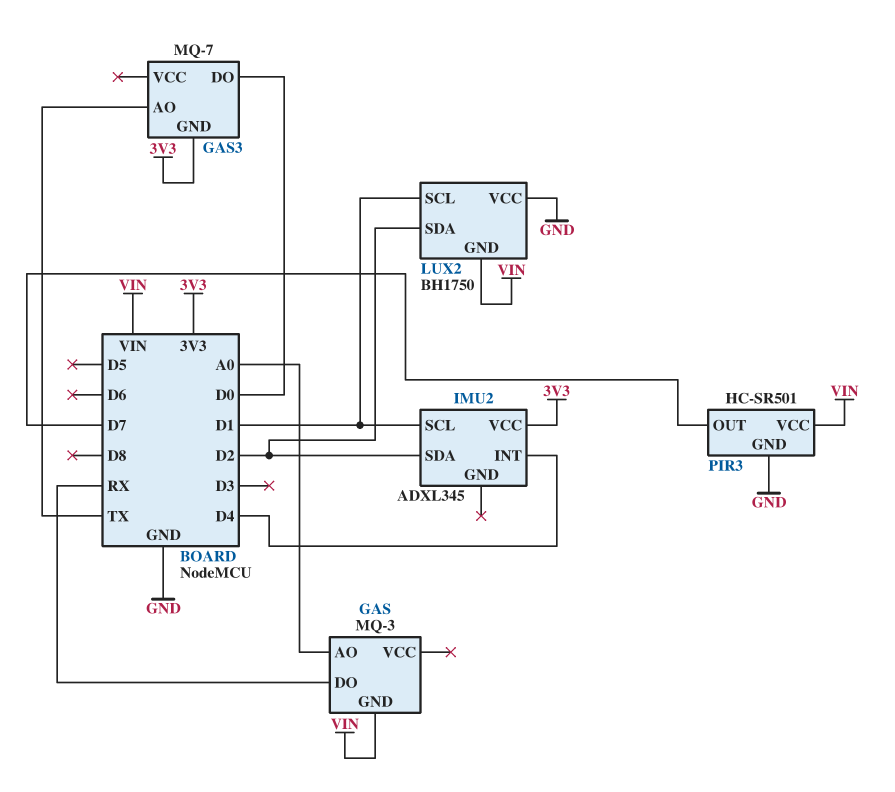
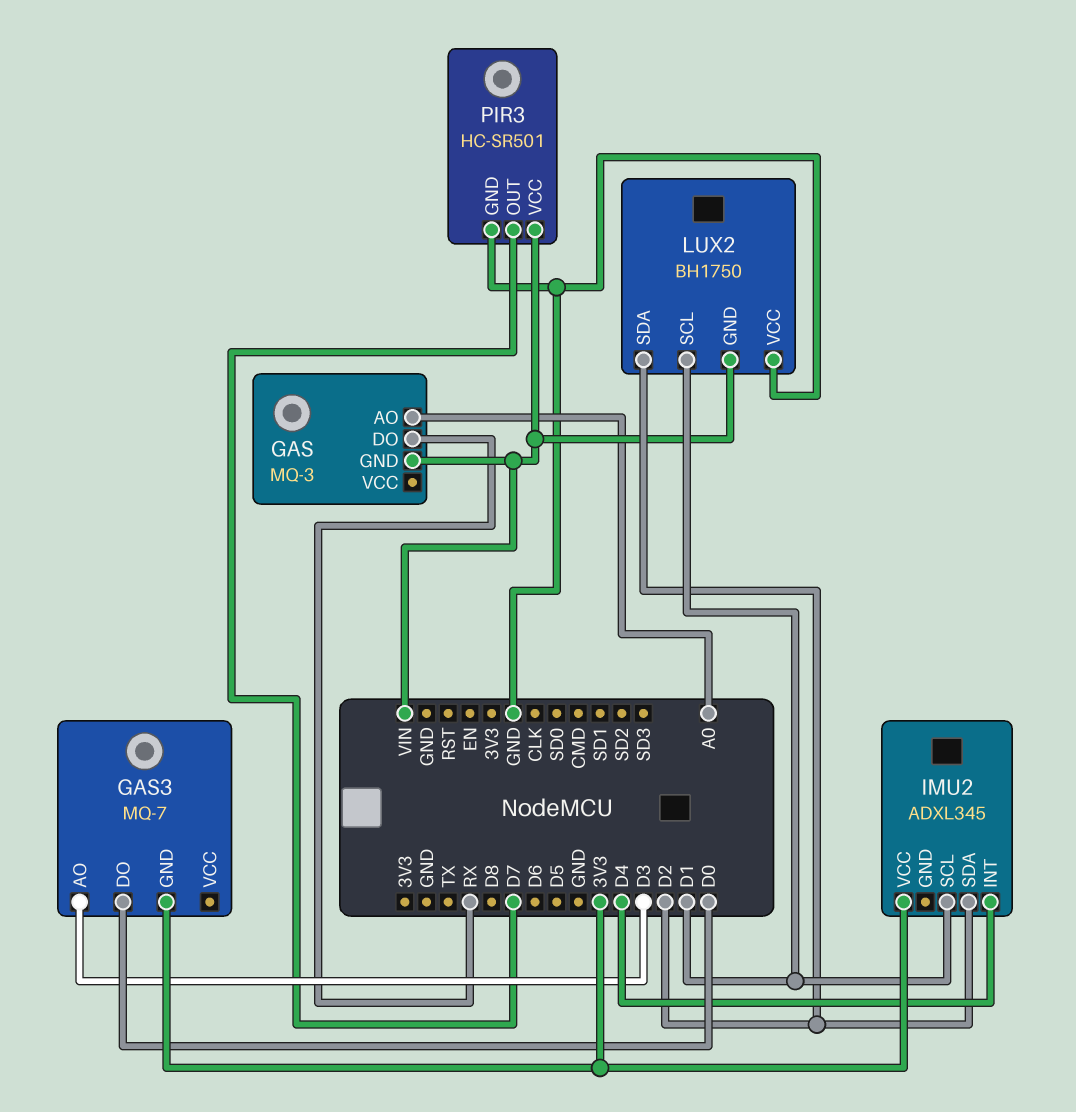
GAS3 pin AO: TX -> D3

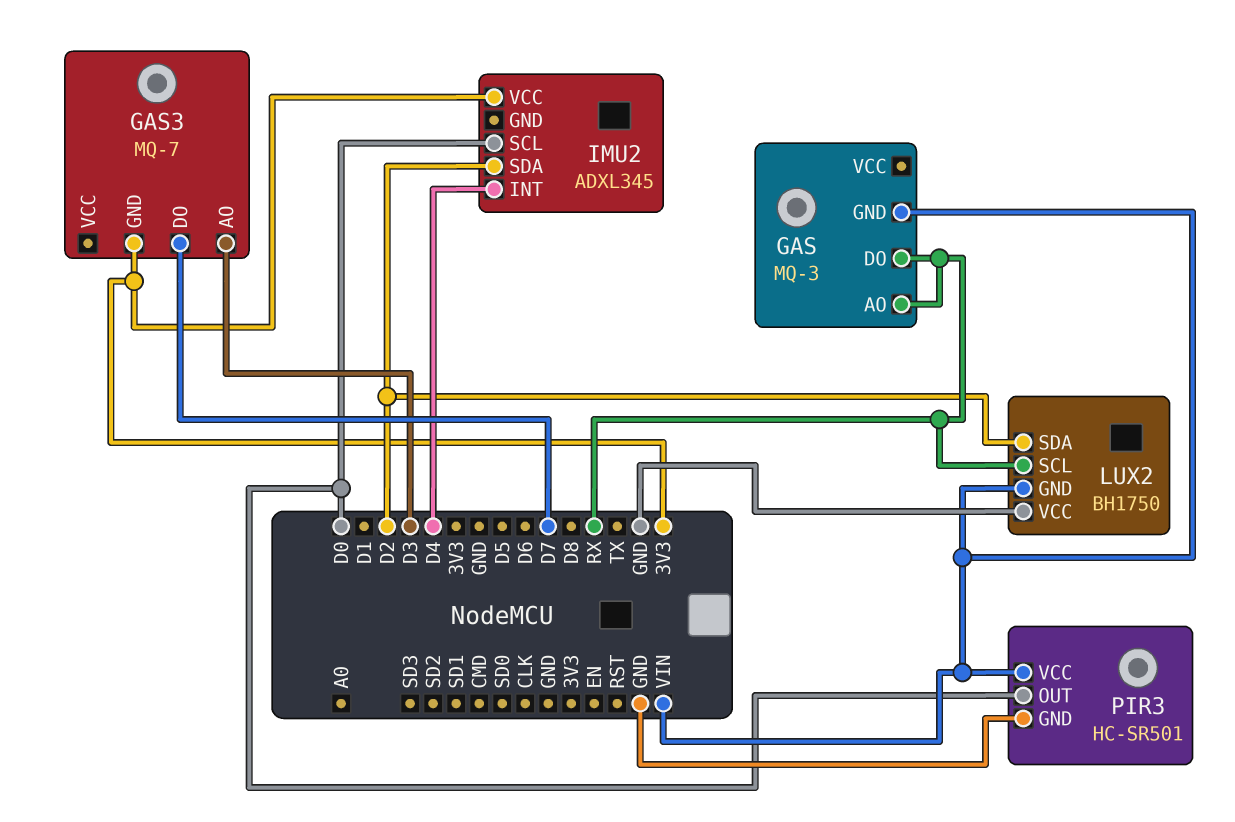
GAS pin AO: A0 -> RX
GAS3 pin DO: D0 -> D7
IMU2 pin SCL: D1 -> D0
LUX2 pin SCL: D1 -> RX
PIR3 pin OUT: D7 -> D0

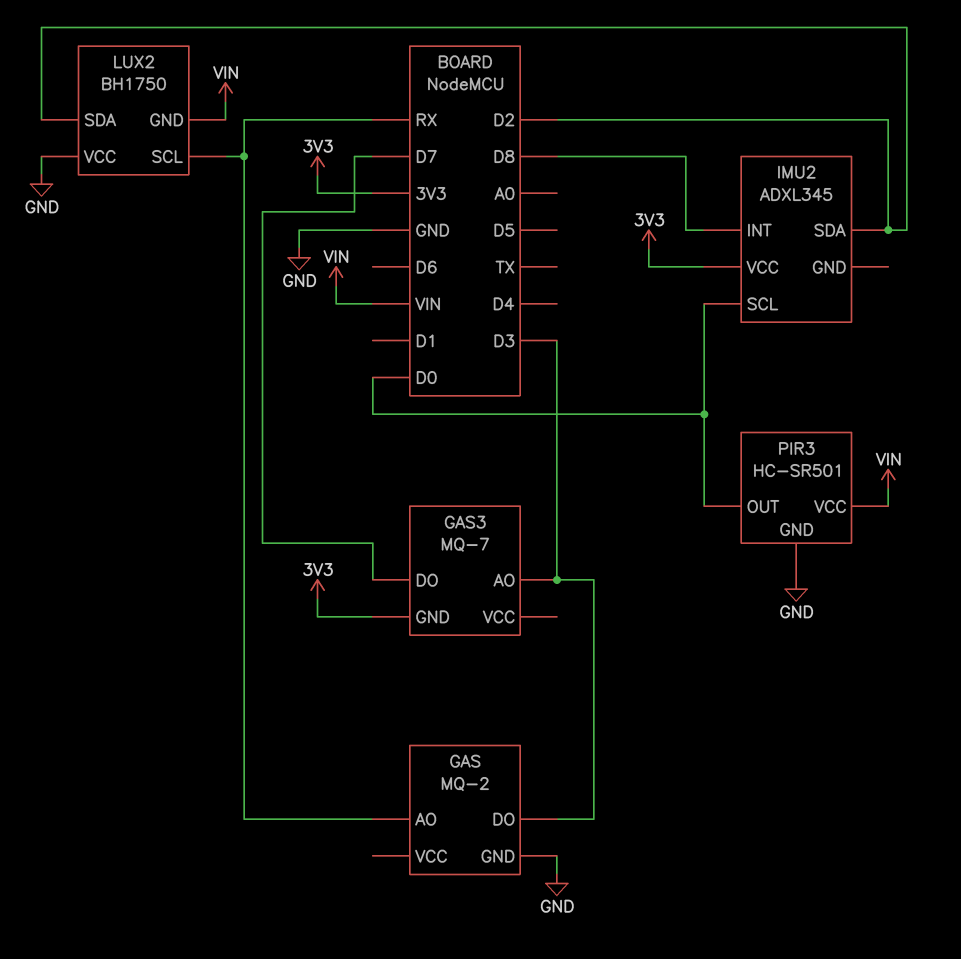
GAS: MQ-3 -> MQ-2
GAS pin DO: RX -> D3
GAS pin GND: VIN -> GND
IMU2 pin INT: D4 -> D8

